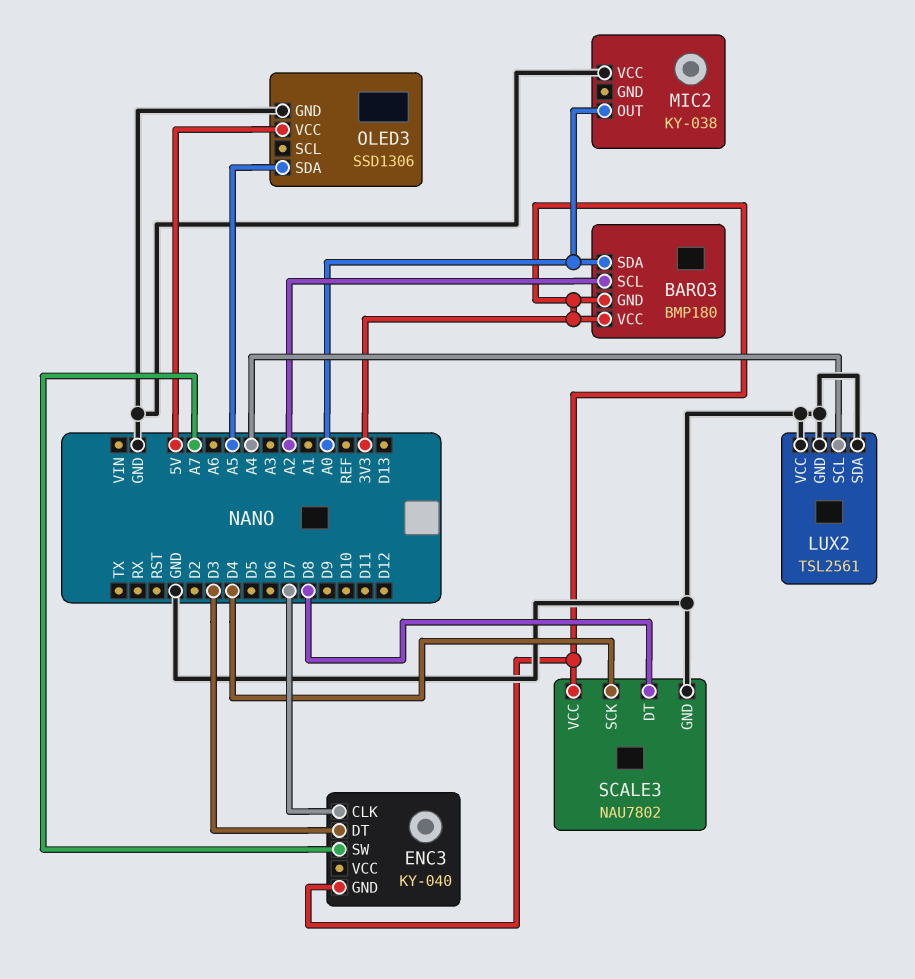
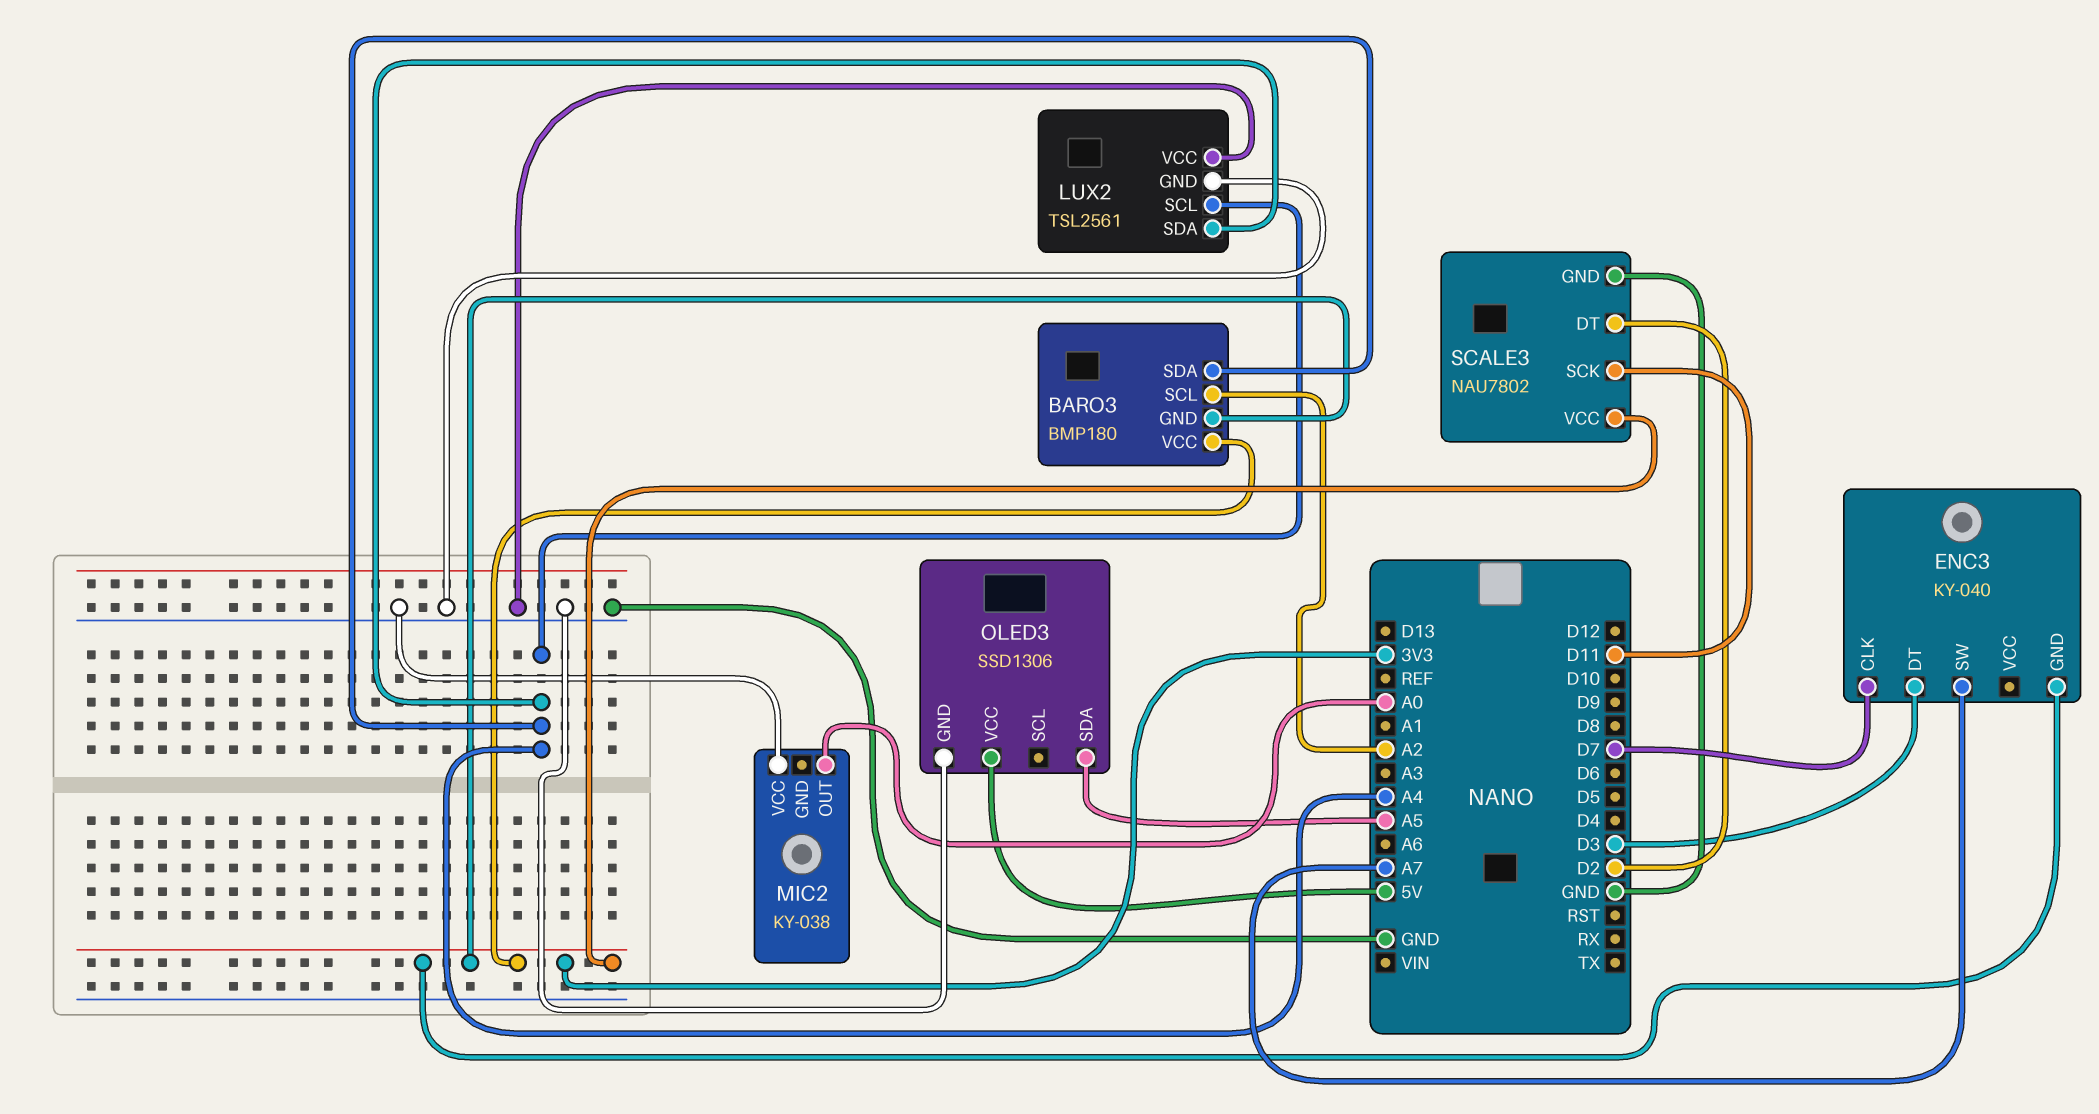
BARO3 pin SDA: A0 -> A4
LUX2 pin SDA: GND -> A4
SCALE3 pin DT: D8 -> D2
SCALE3 pin SCK: D4 -> D11

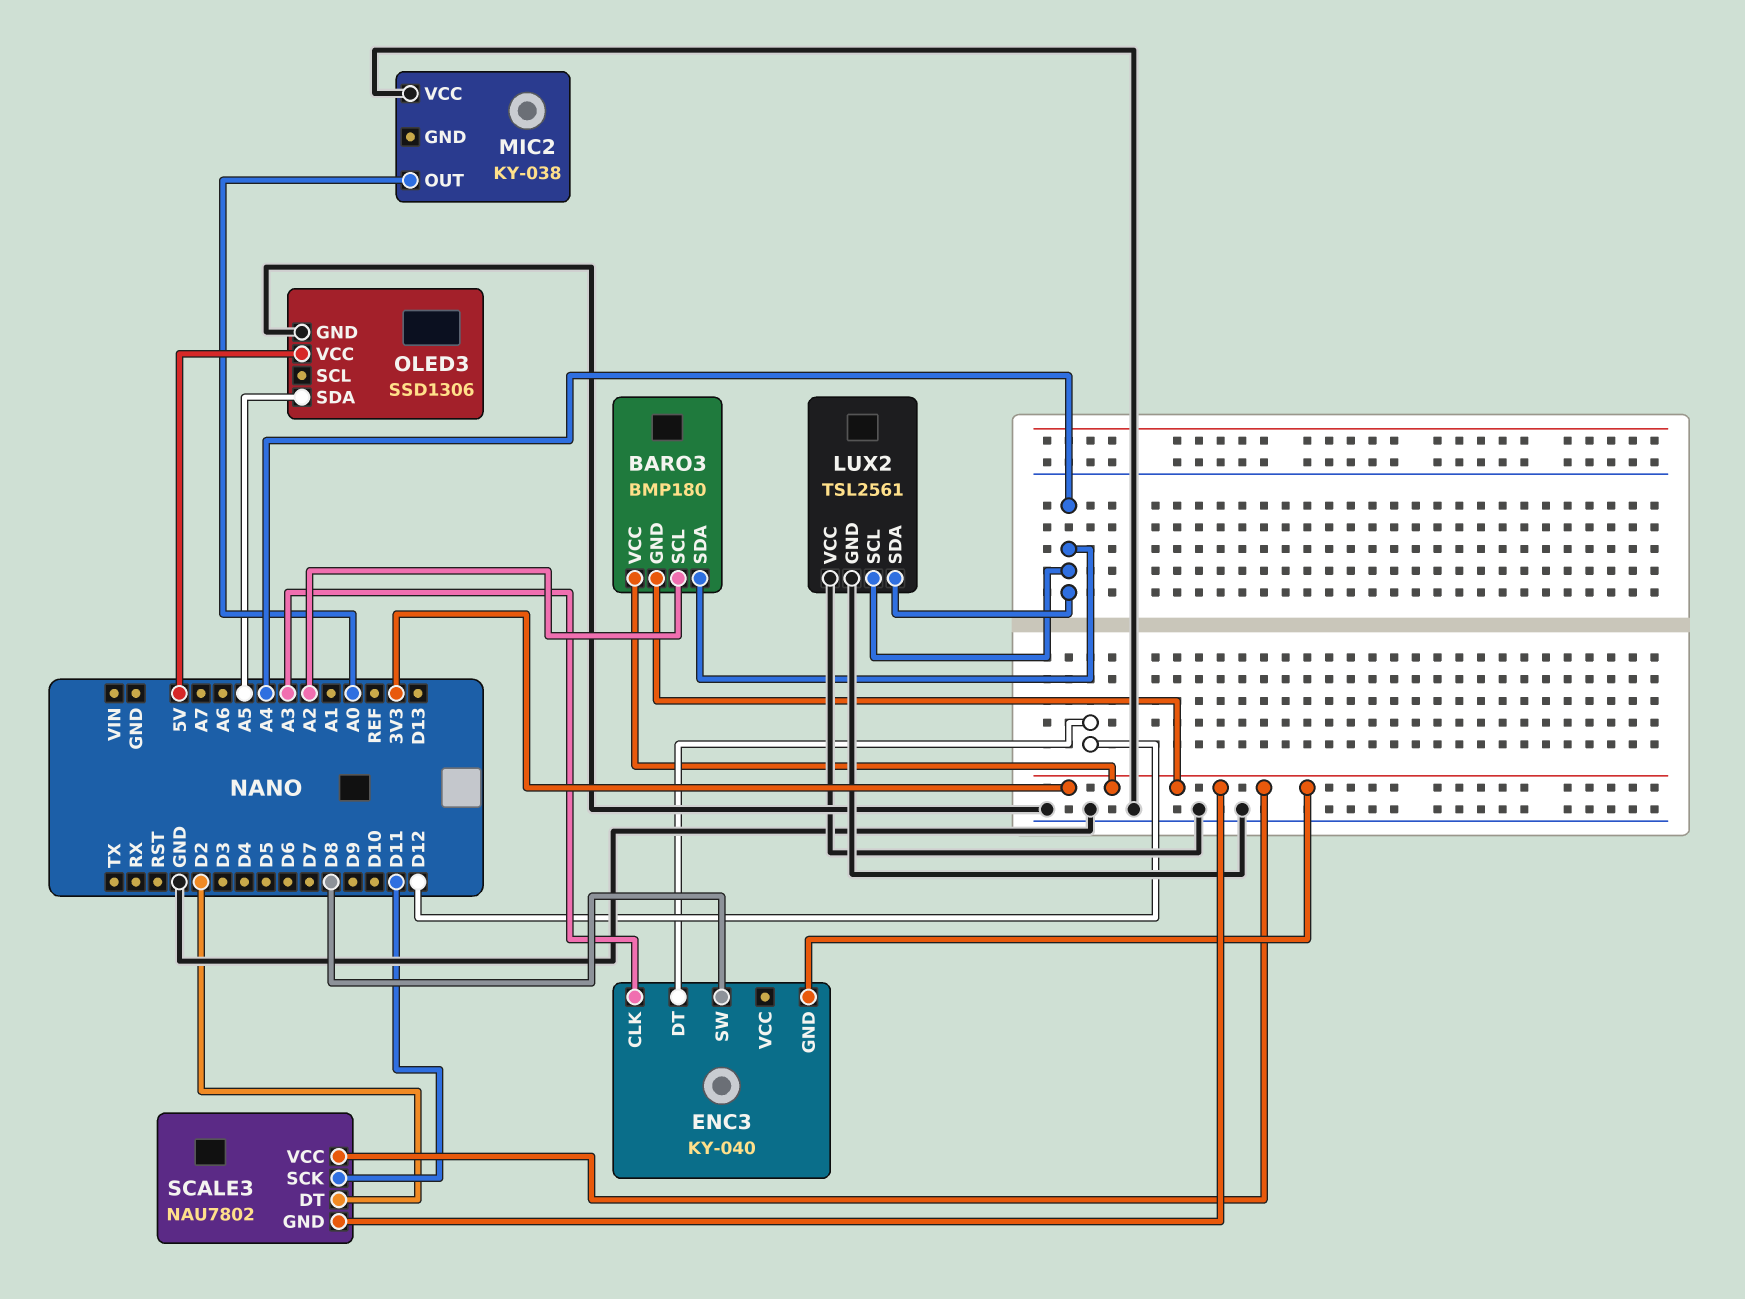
ENC3 pin CLK: D7 -> A3
ENC3 pin DT: D3 -> D12
ENC3 pin SW: A7 -> D8
SCALE3 pin GND: GND -> 3V3

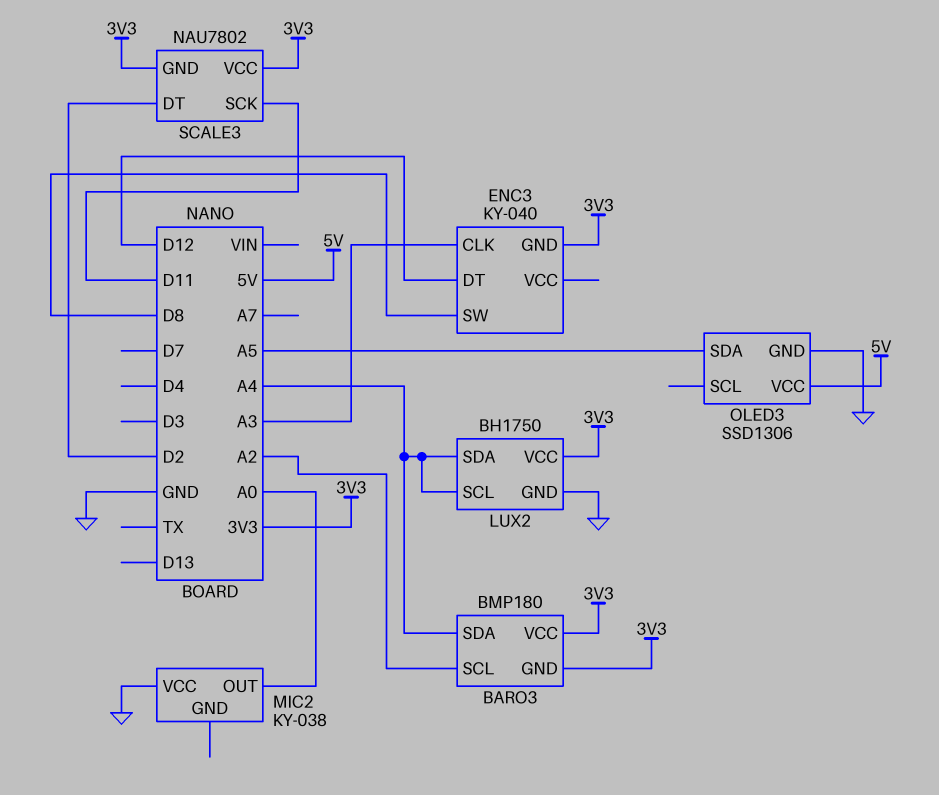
LUX2: TSL2561 -> BH1750
LUX2 pin VCC: GND -> 3V3

